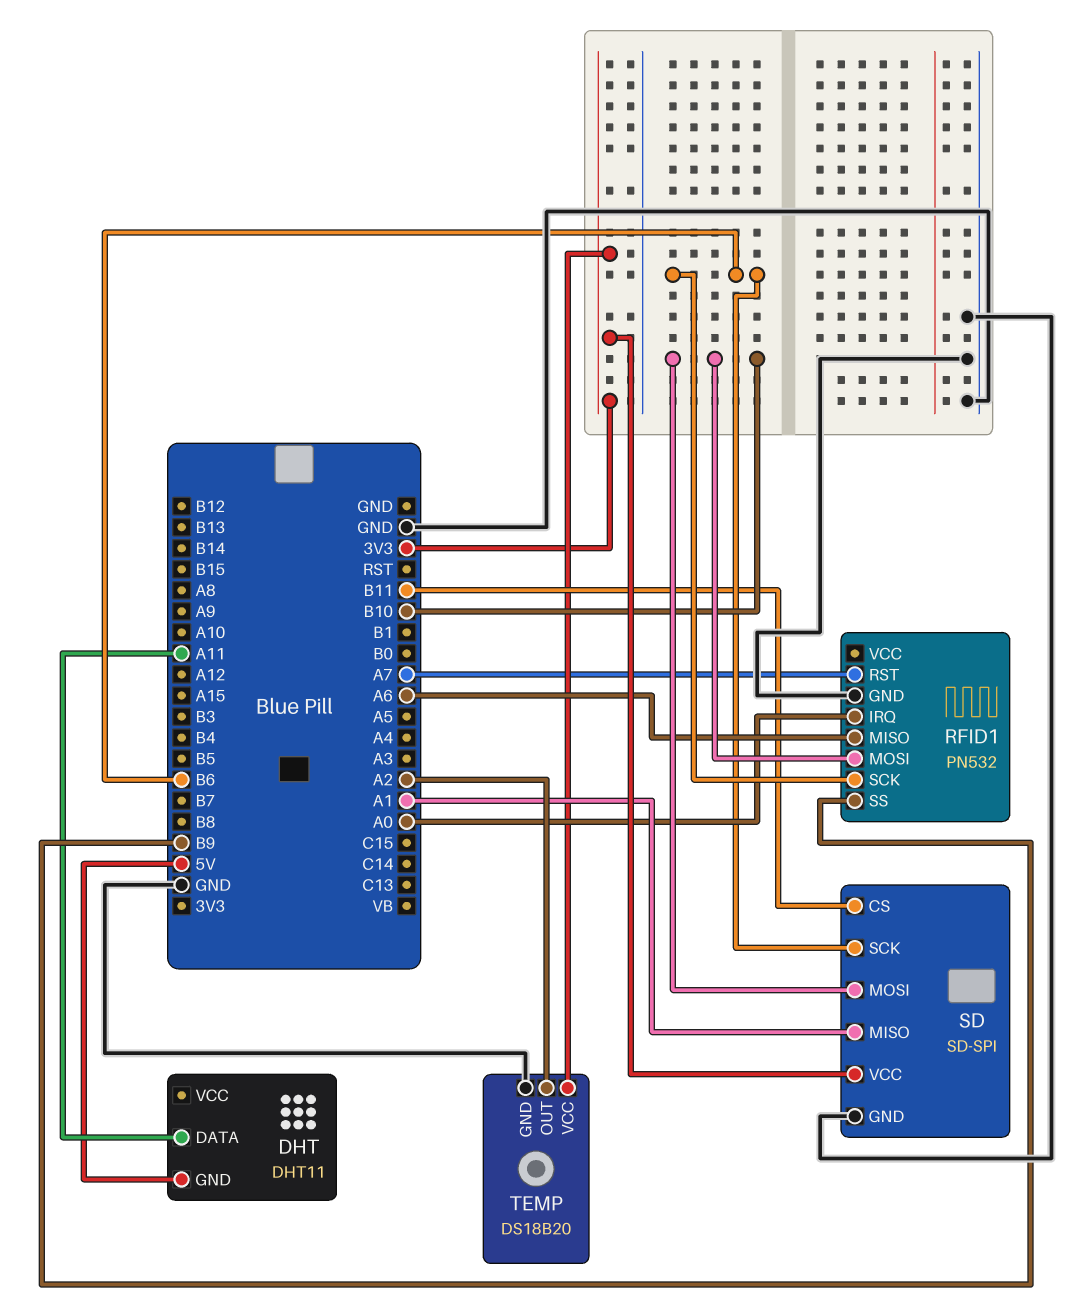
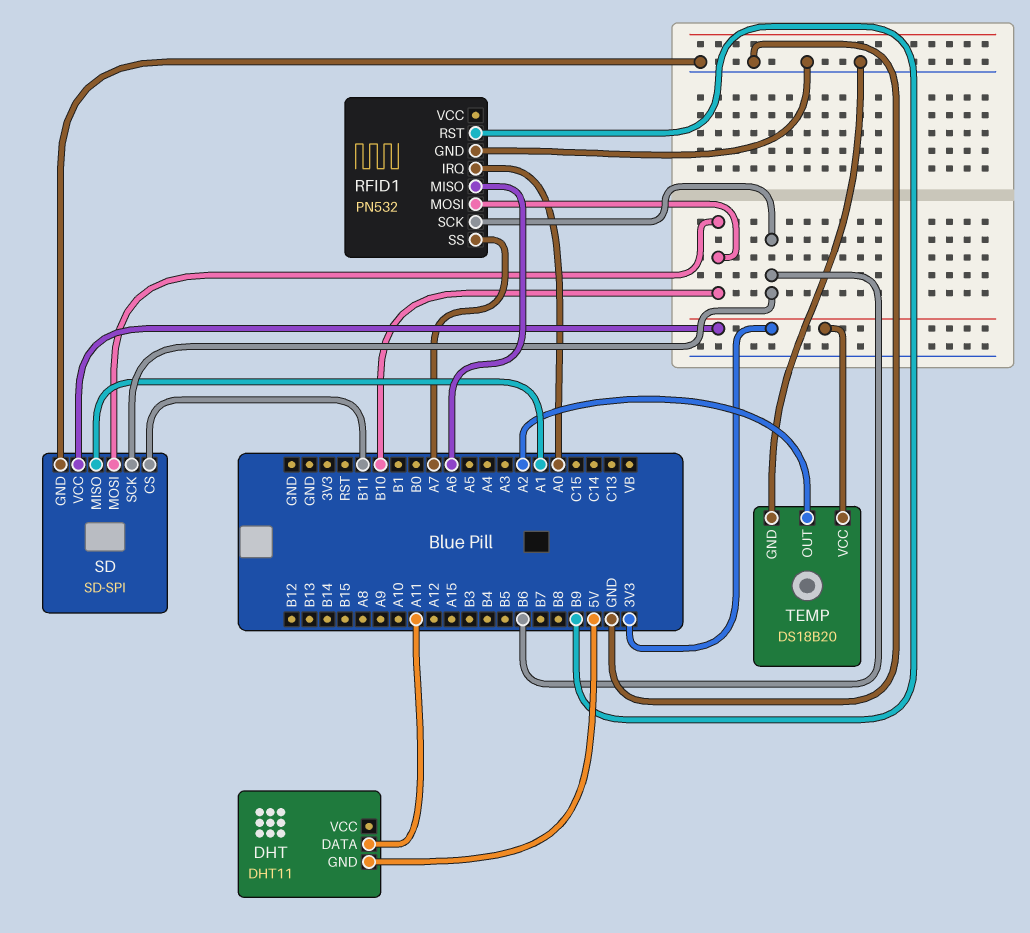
RFID1 pin RST: A7 -> B9
RFID1 pin SS: B9 -> A7

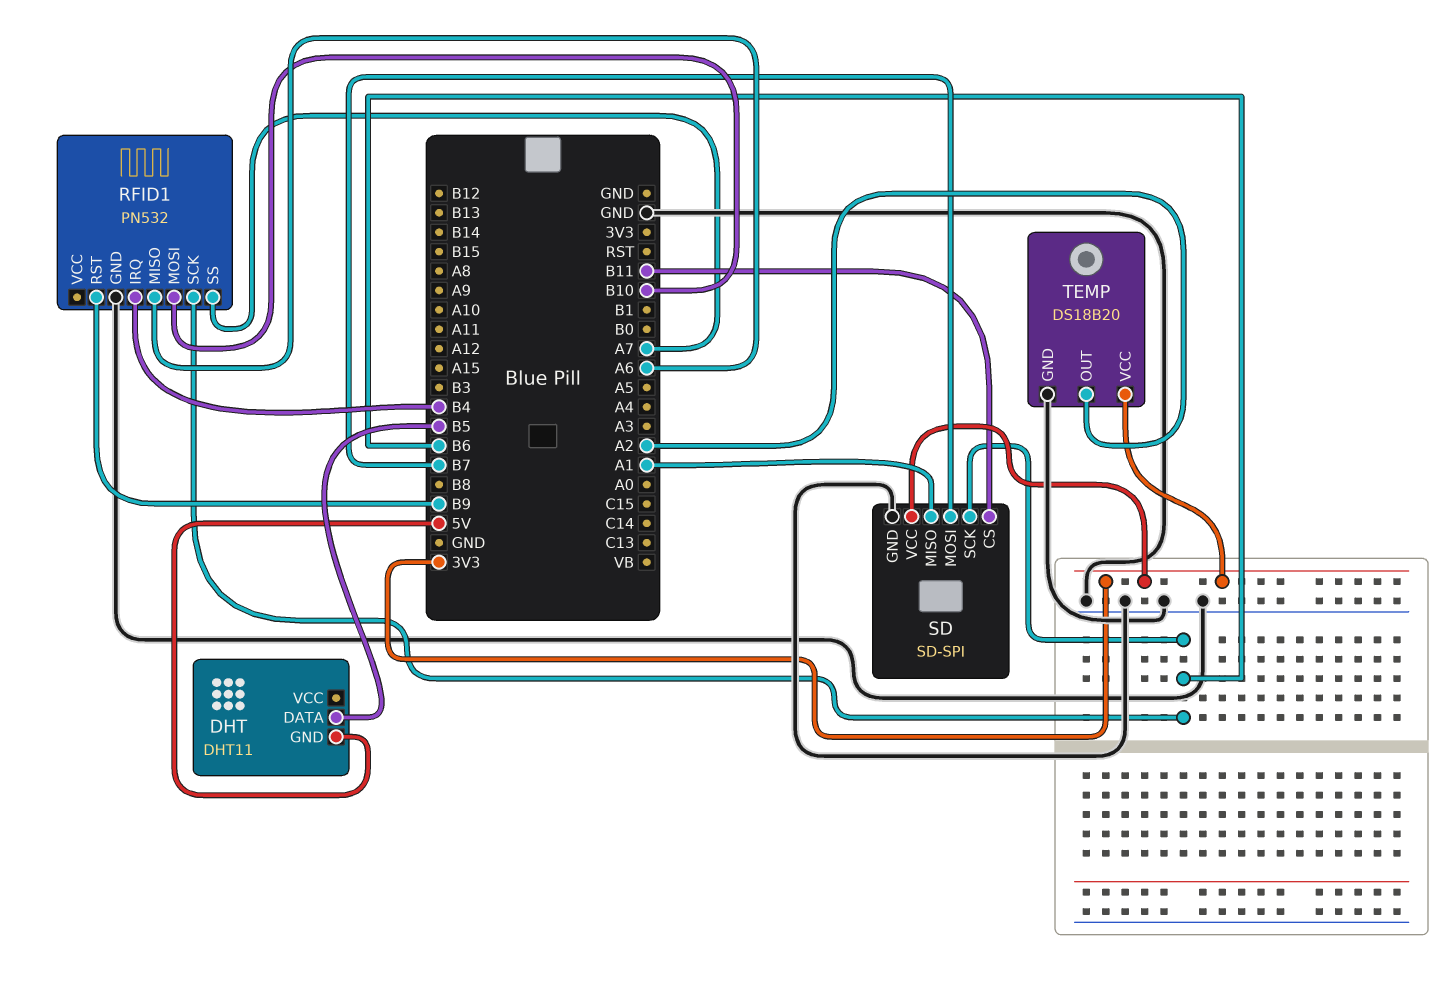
DHT pin DATA: A11 -> B5
RFID1 pin IRQ: A0 -> B4
SD pin MOSI: B10 -> B7

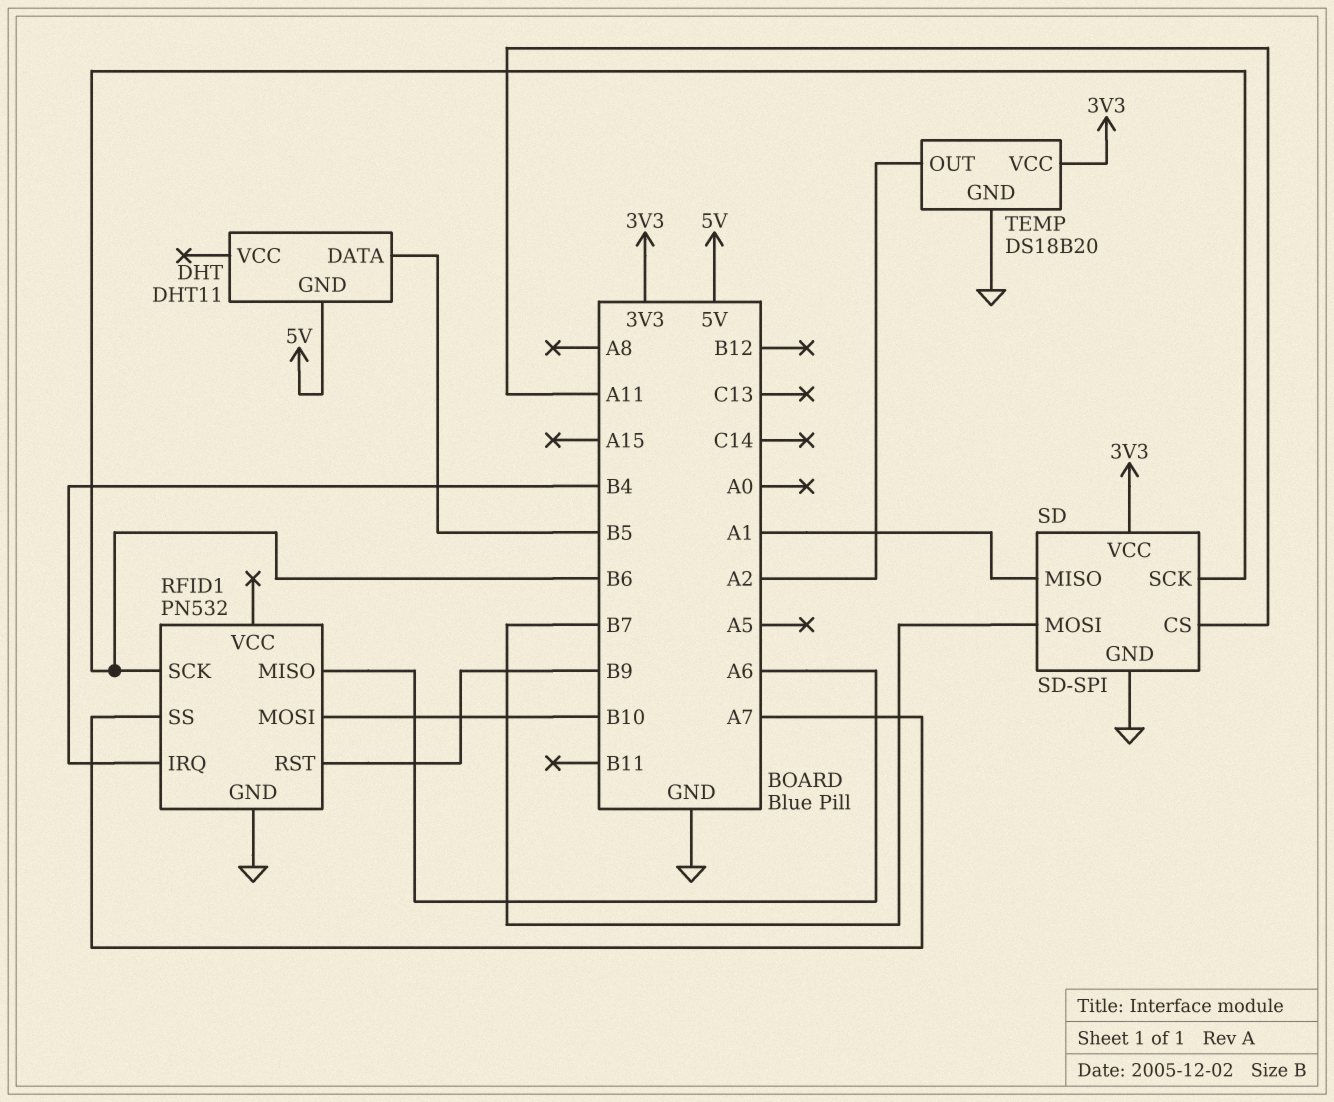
SD pin CS: B11 -> A11

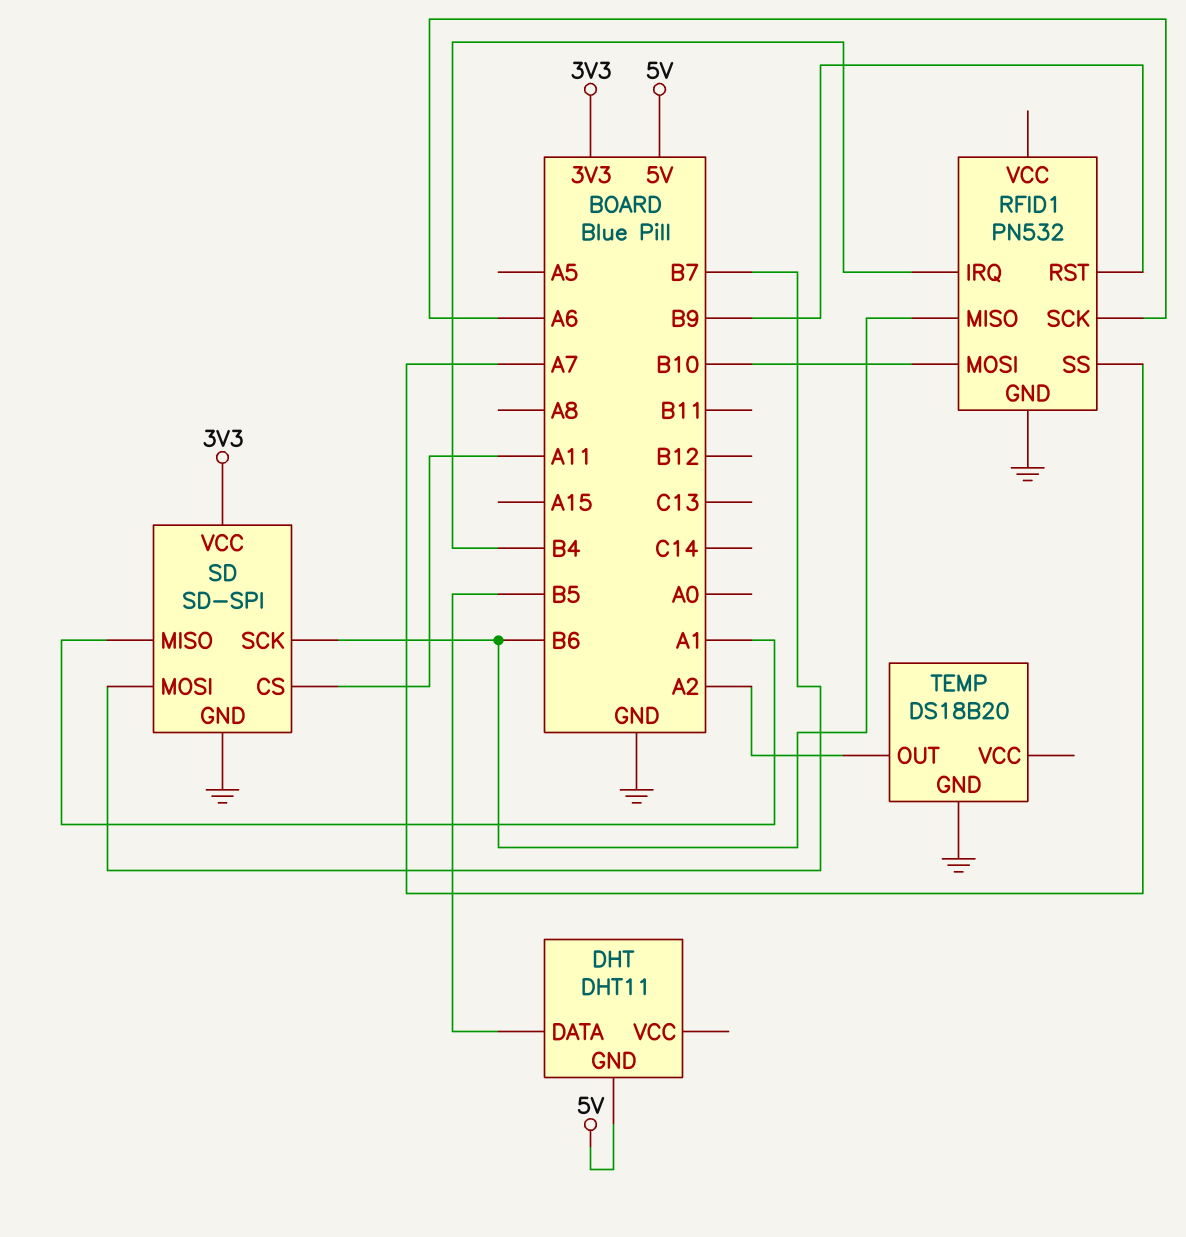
RFID1 pin MISO: A6 -> B6
RFID1 pin SCK: B6 -> A6
TEMP pin VCC: 3V3 -> none

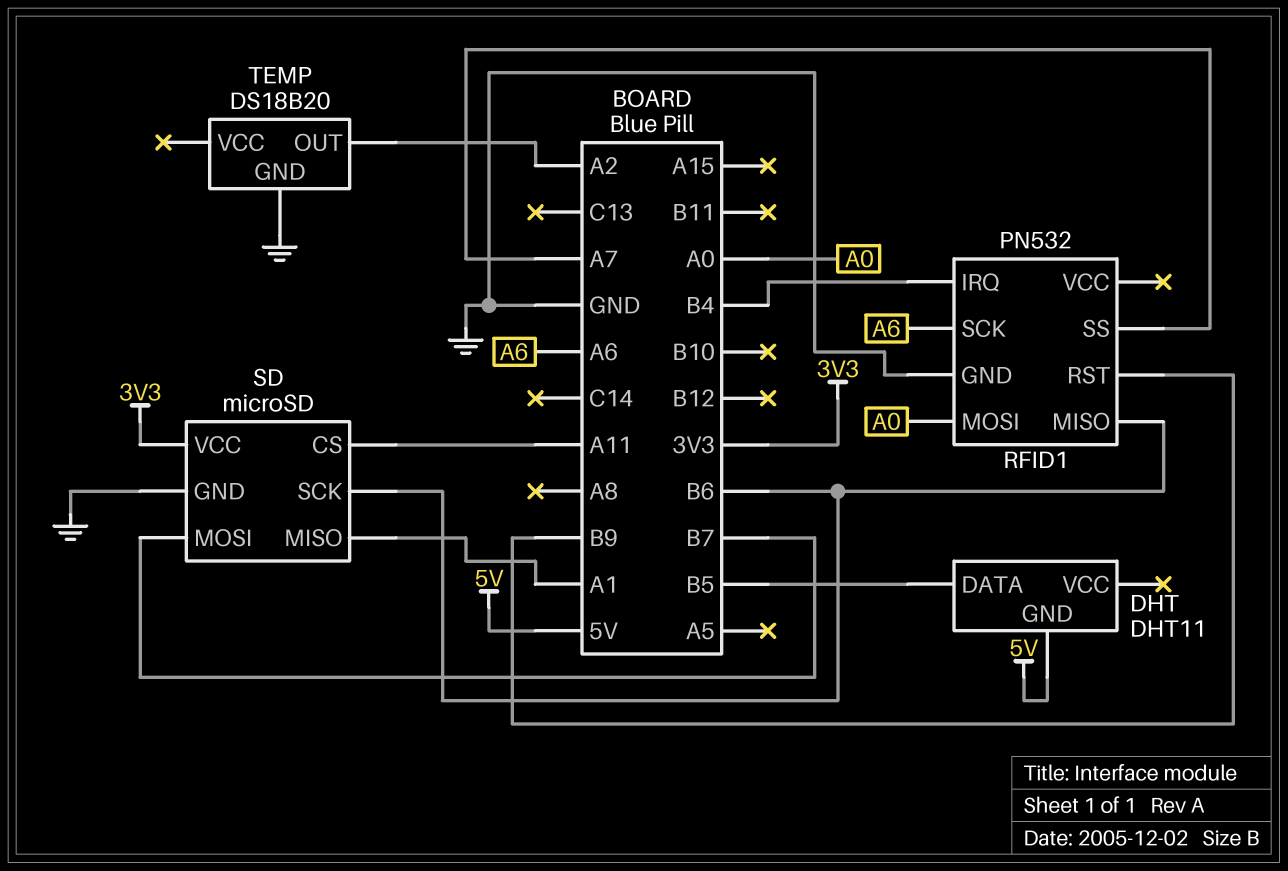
RFID1 pin MOSI: B10 -> A0
SD: SD-SPI -> microSD

